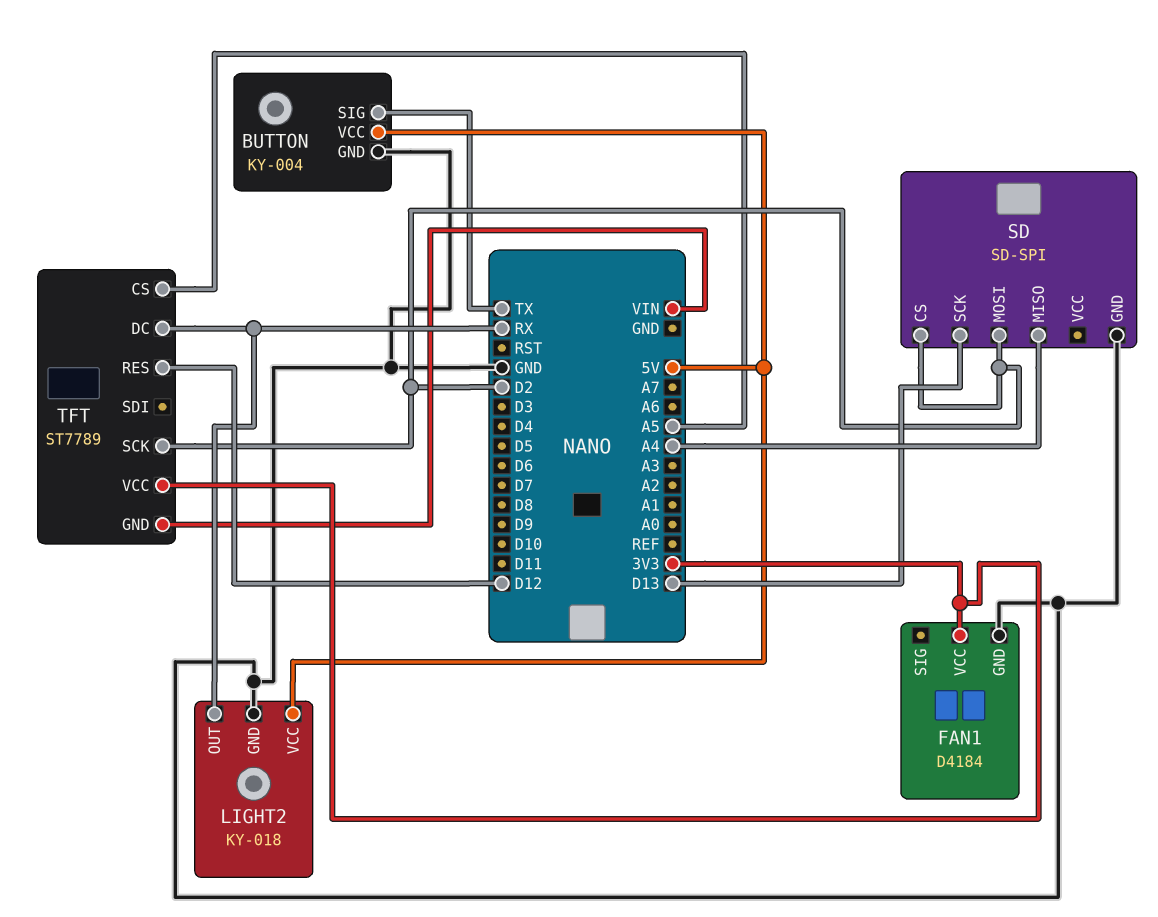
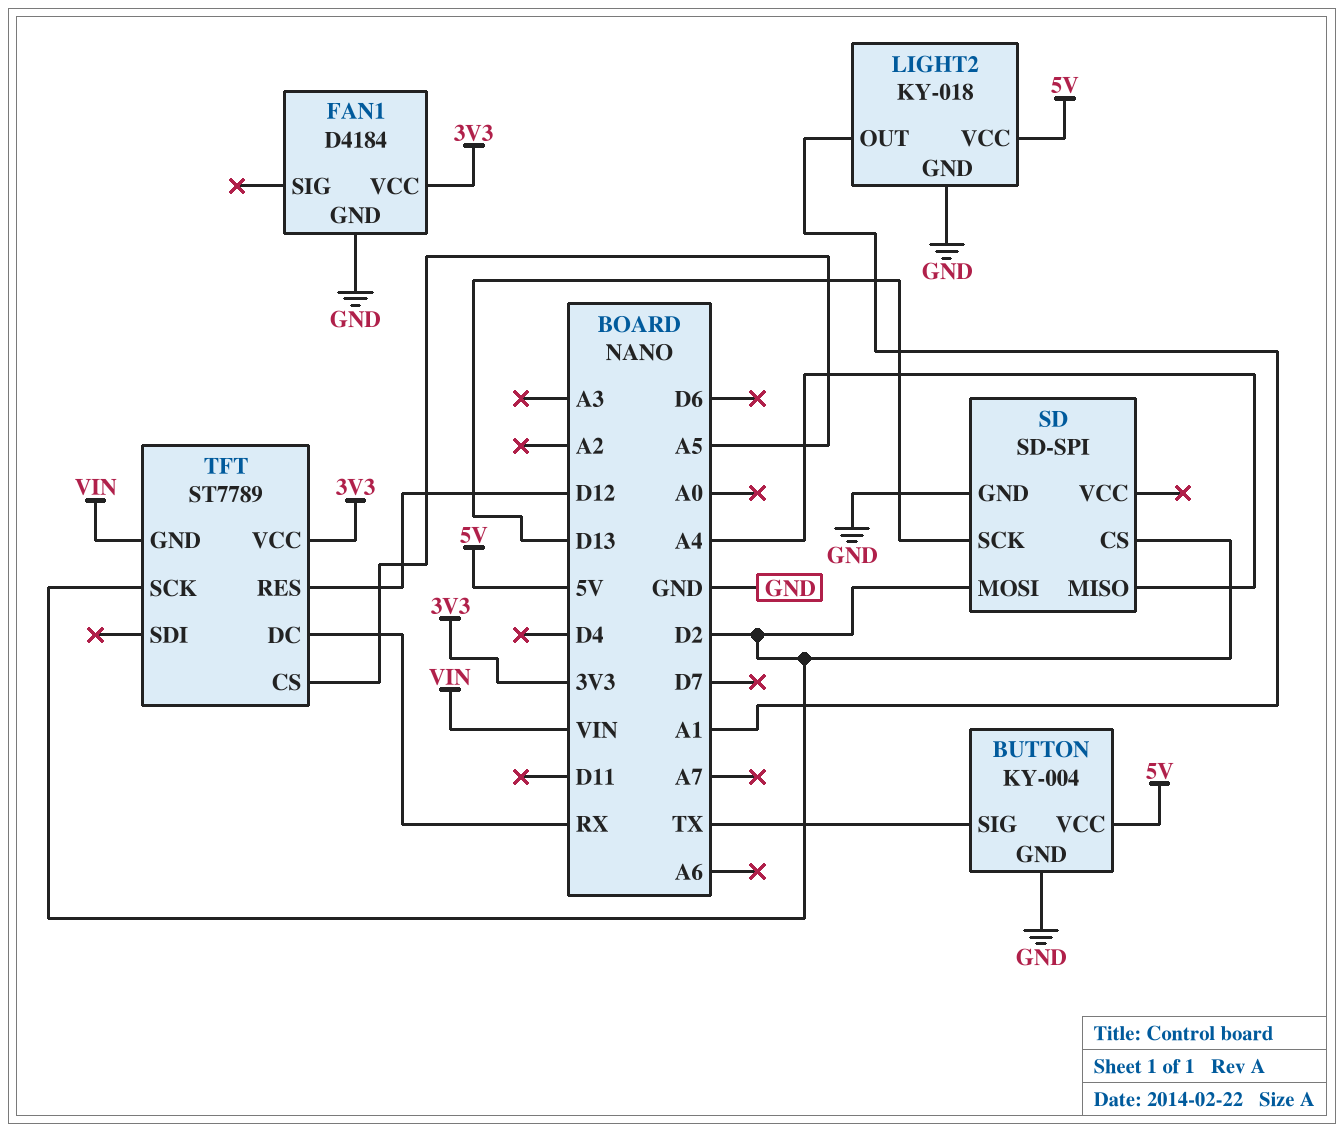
LIGHT2 pin OUT: RX -> A1

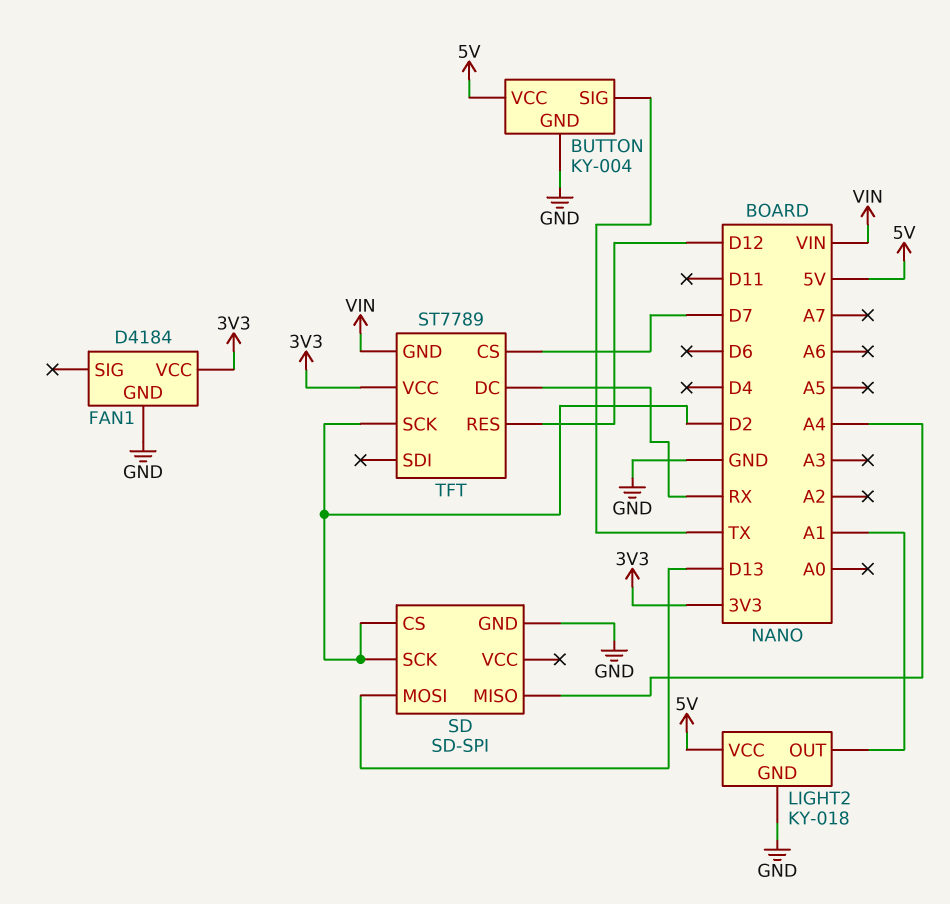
SD pin MOSI: D2 -> D13
SD pin SCK: D13 -> D2
TFT pin CS: A5 -> D7

